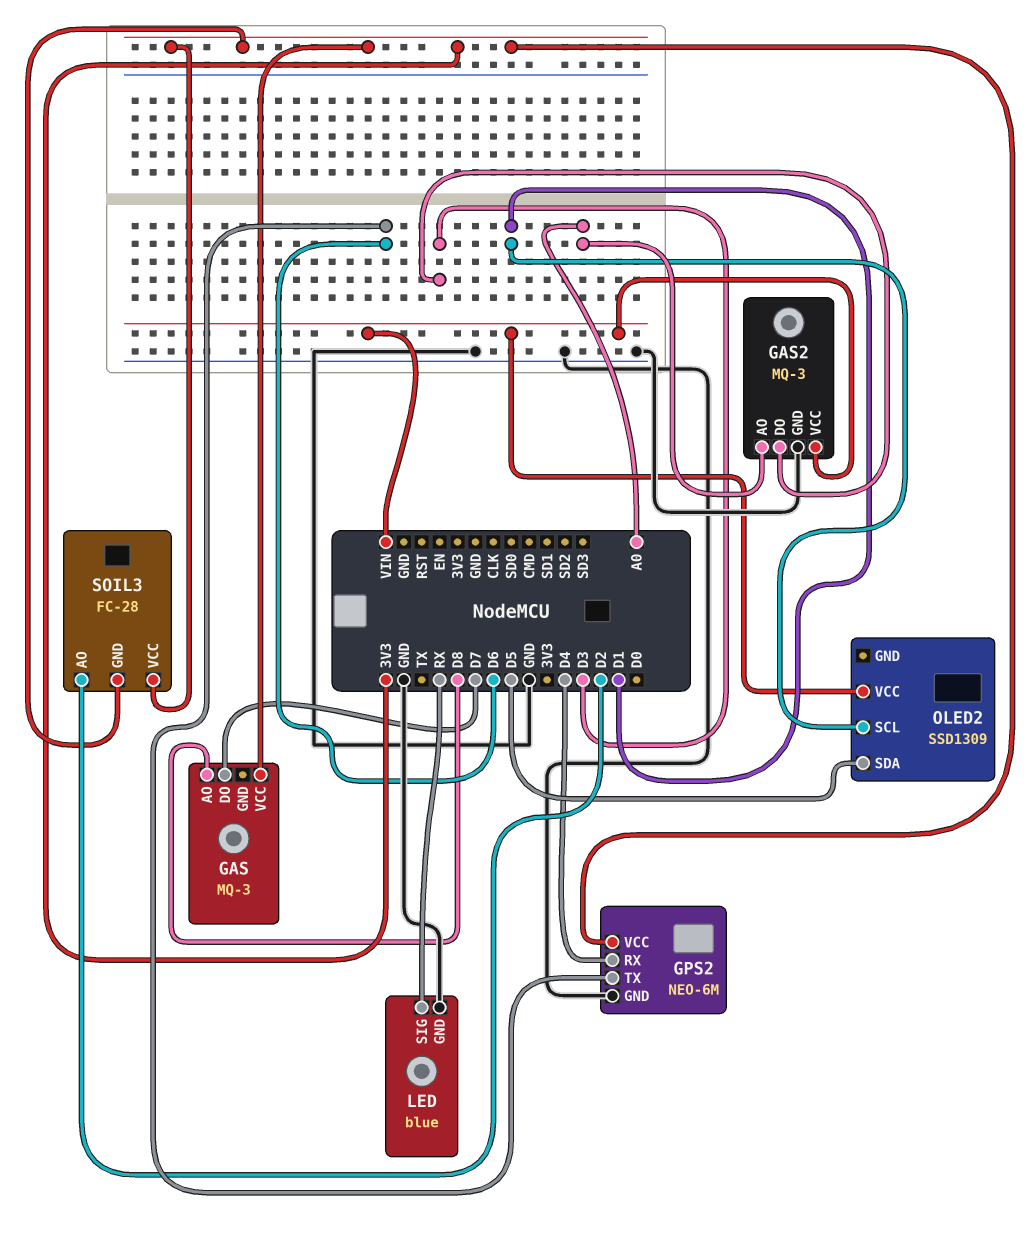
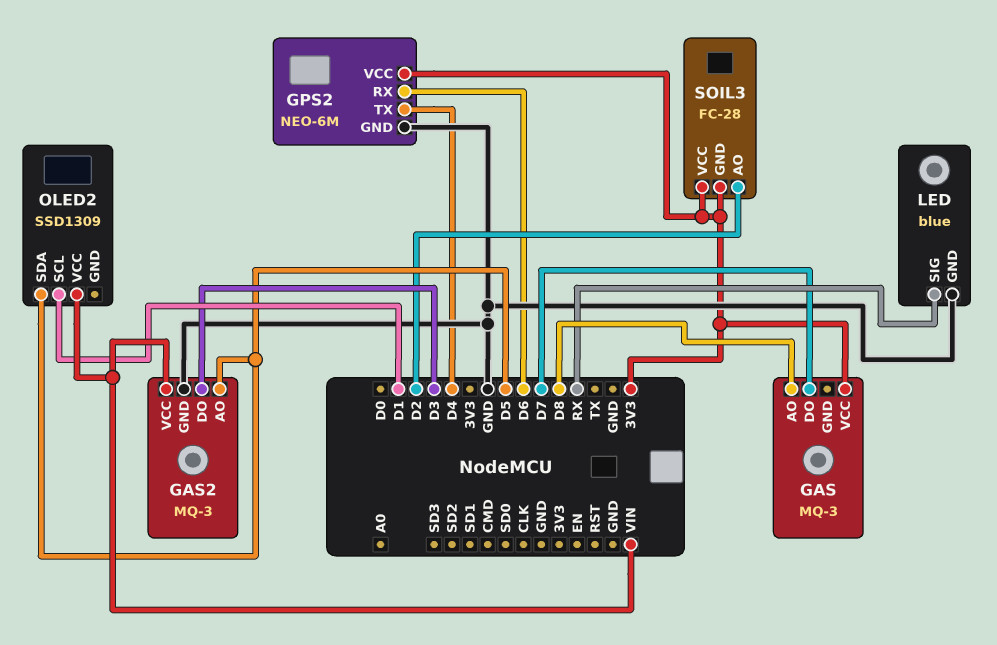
GAS2 pin AO: A0 -> D5
GPS2 pin RX: D4 -> D6
GPS2 pin TX: D6 -> D4

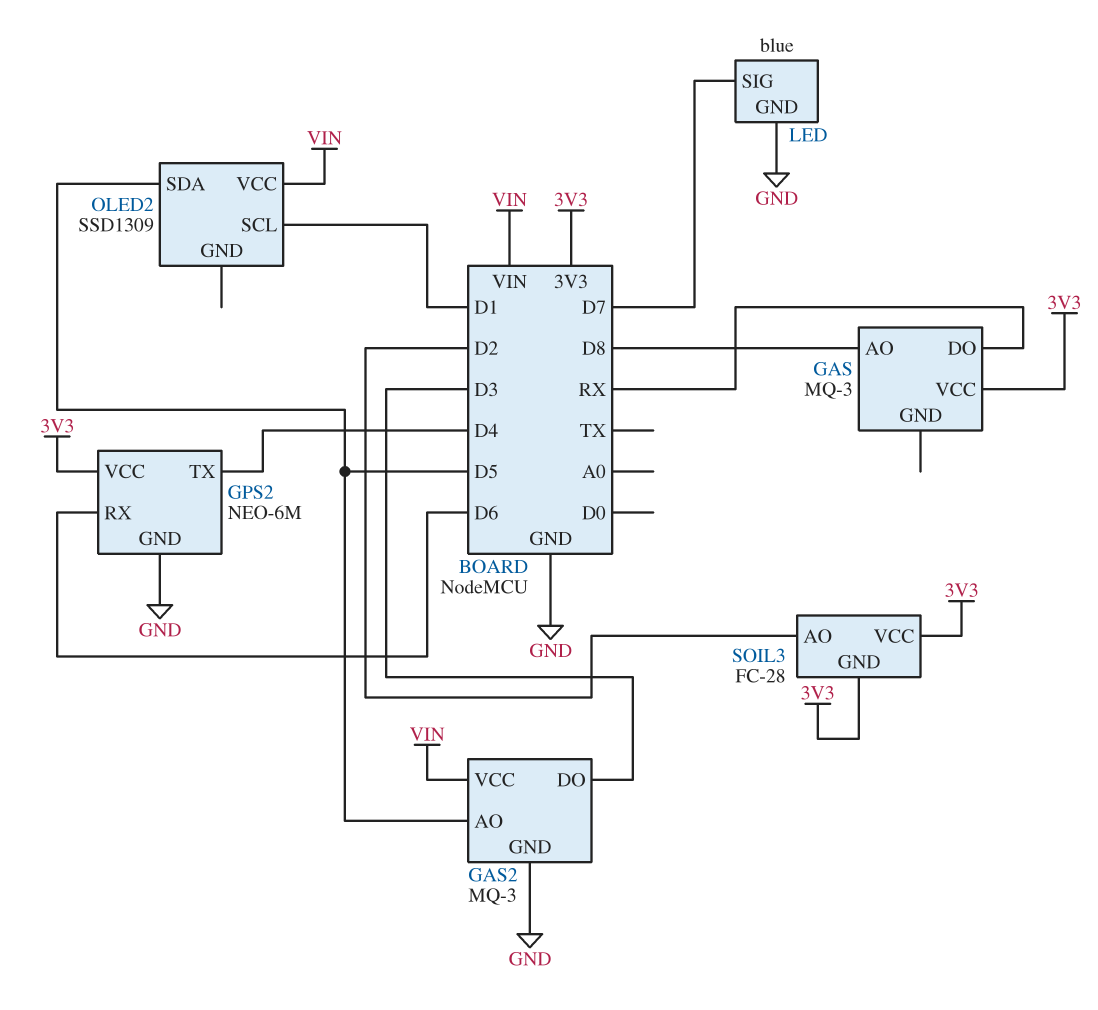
GAS pin DO: D7 -> RX
LED pin SIG: RX -> D7

